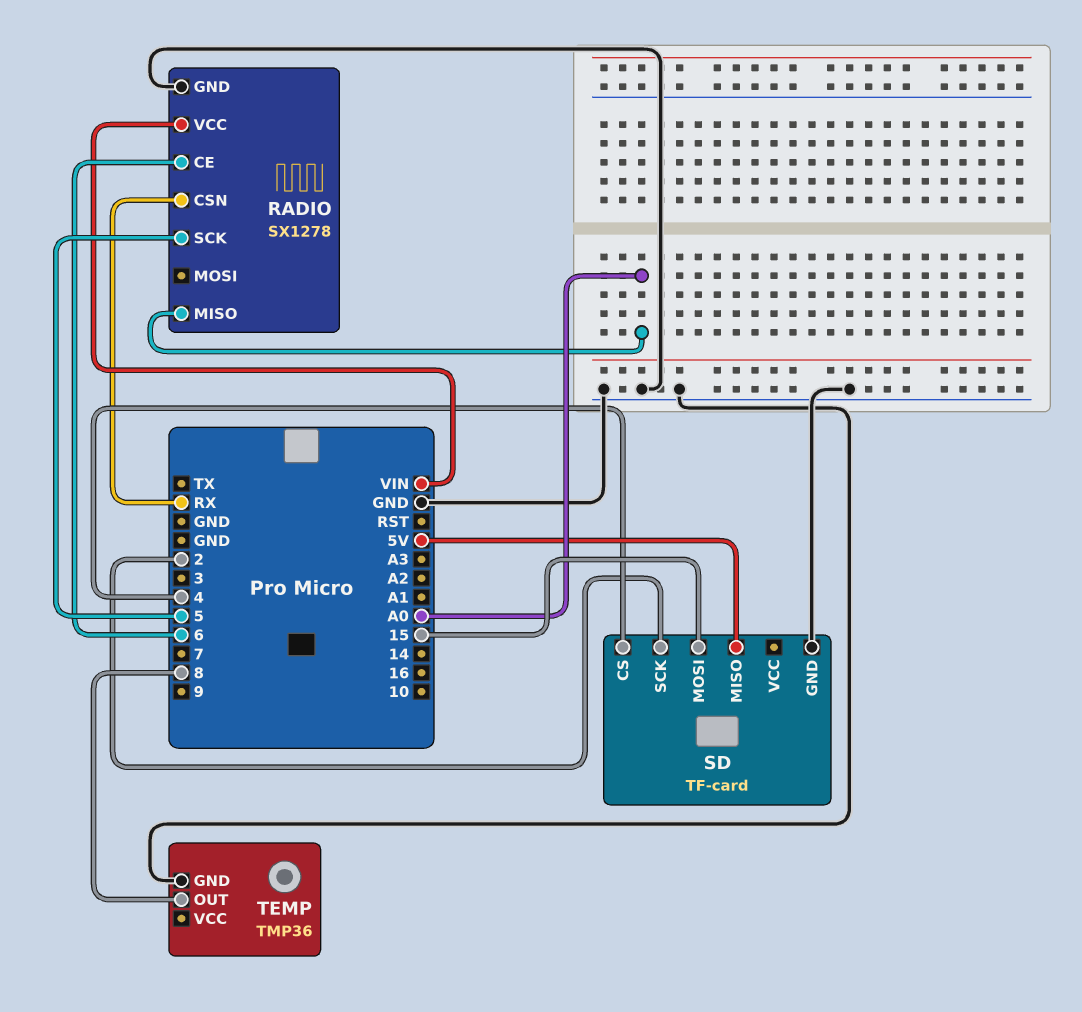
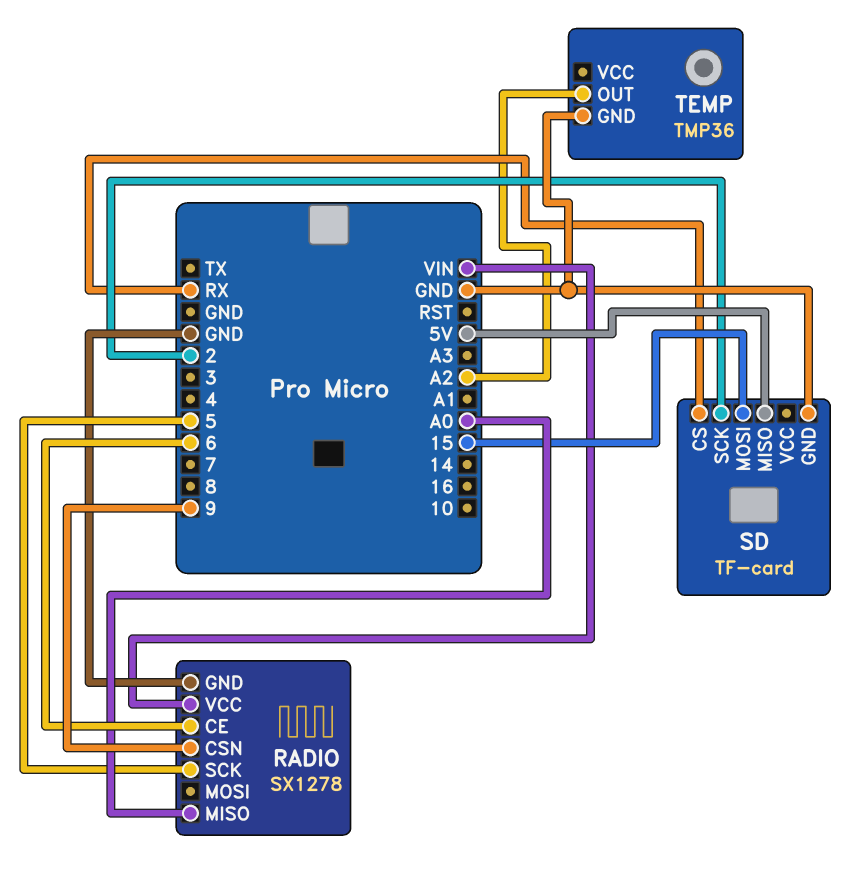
RADIO pin CSN: RX -> 9
SD pin CS: 4 -> RX
TEMP pin OUT: 8 -> A2

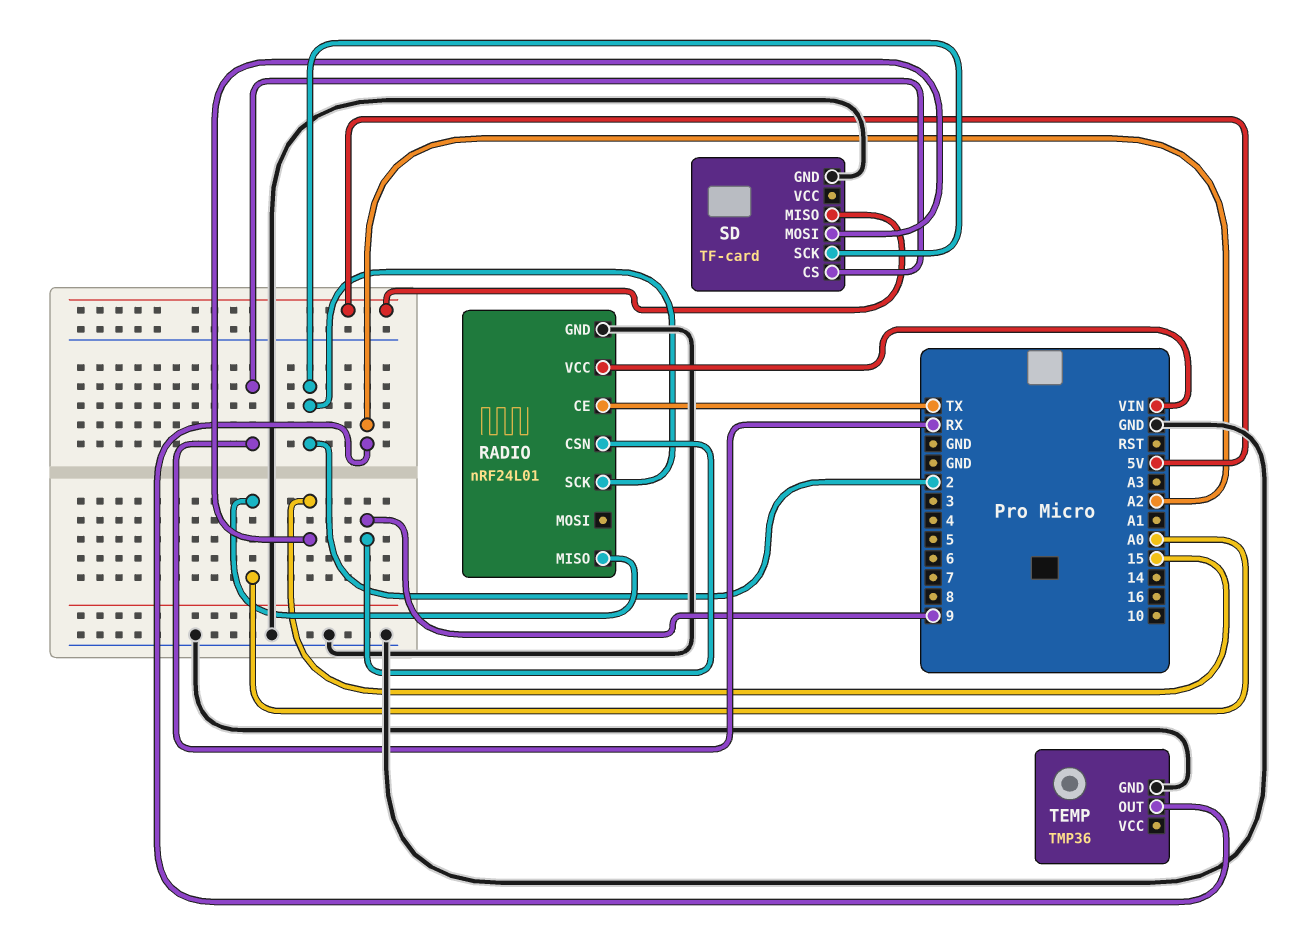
RADIO: SX1278 -> nRF24L01
RADIO pin CE: 6 -> TX
RADIO pin SCK: 5 -> 2

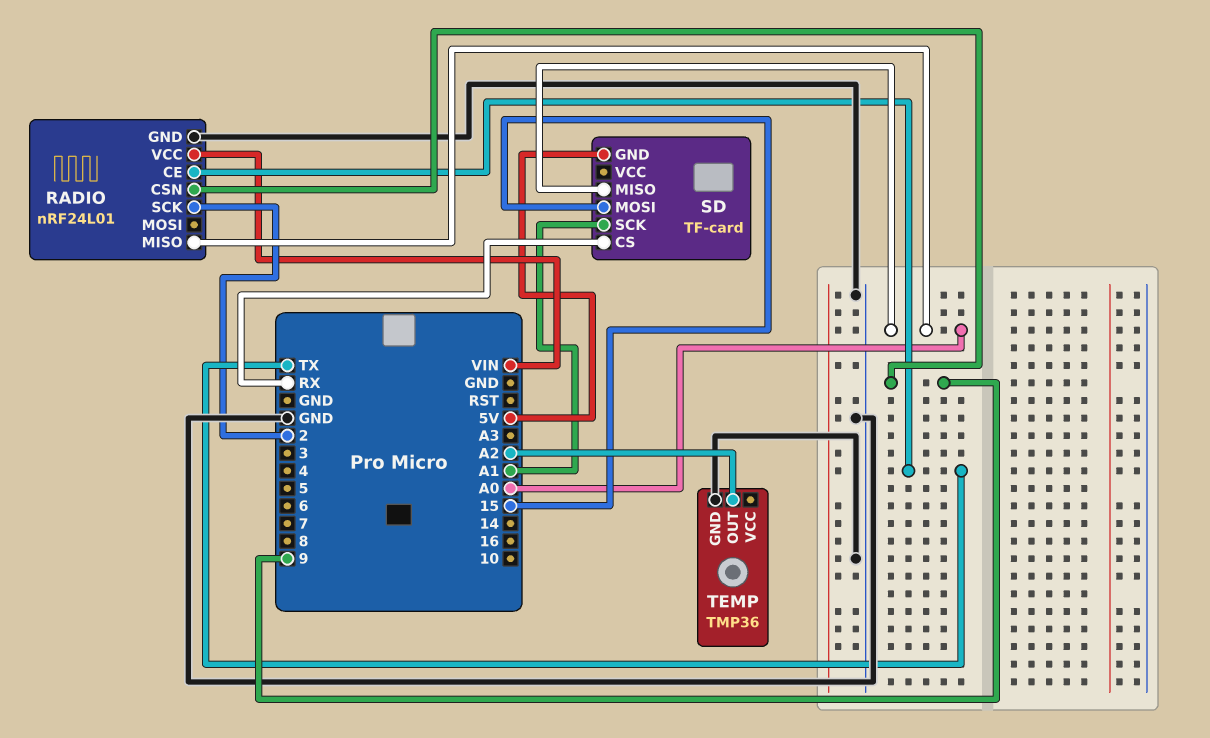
SD pin GND: GND -> 5V
SD pin MISO: 5V -> A0
SD pin SCK: 2 -> A1

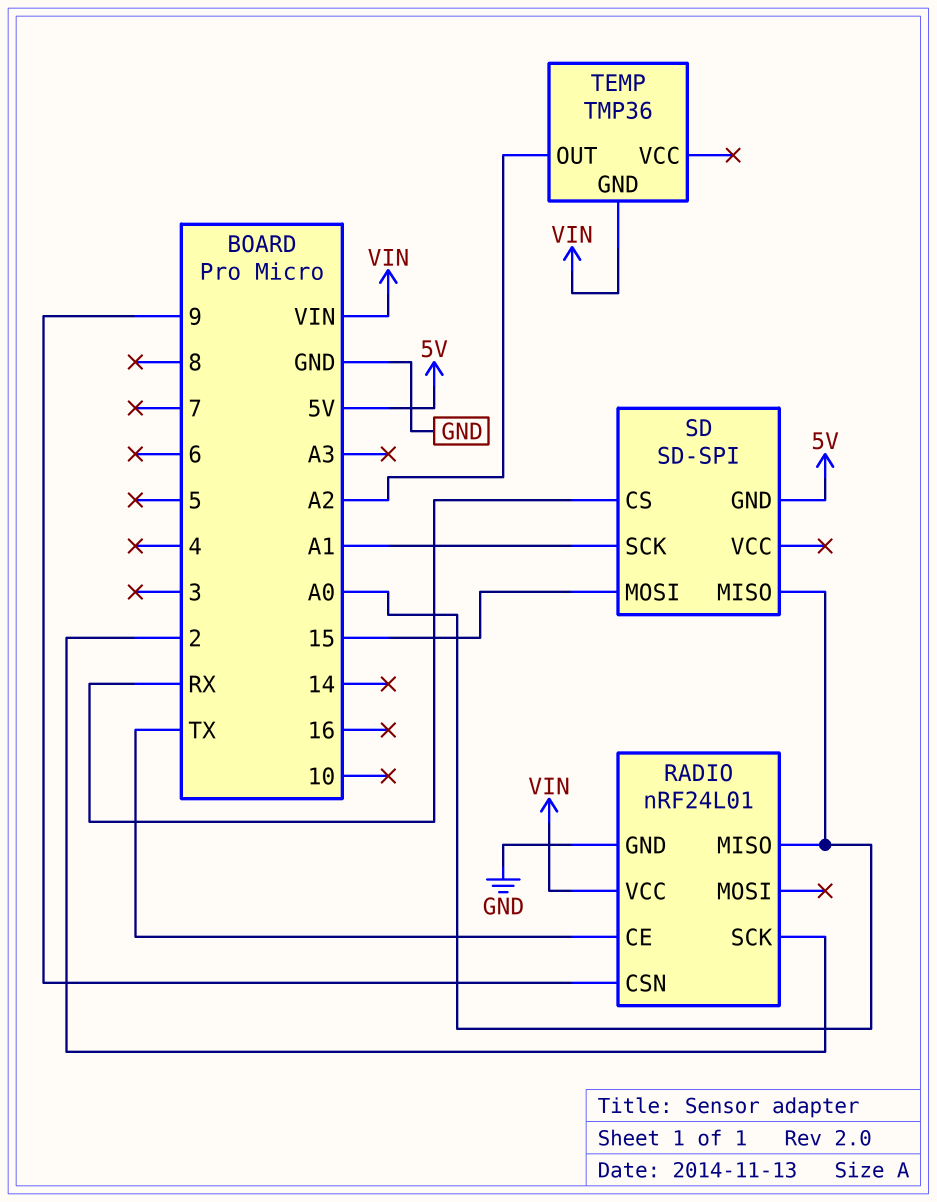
SD: TF-card -> SD-SPI
TEMP pin GND: GND -> VIN

